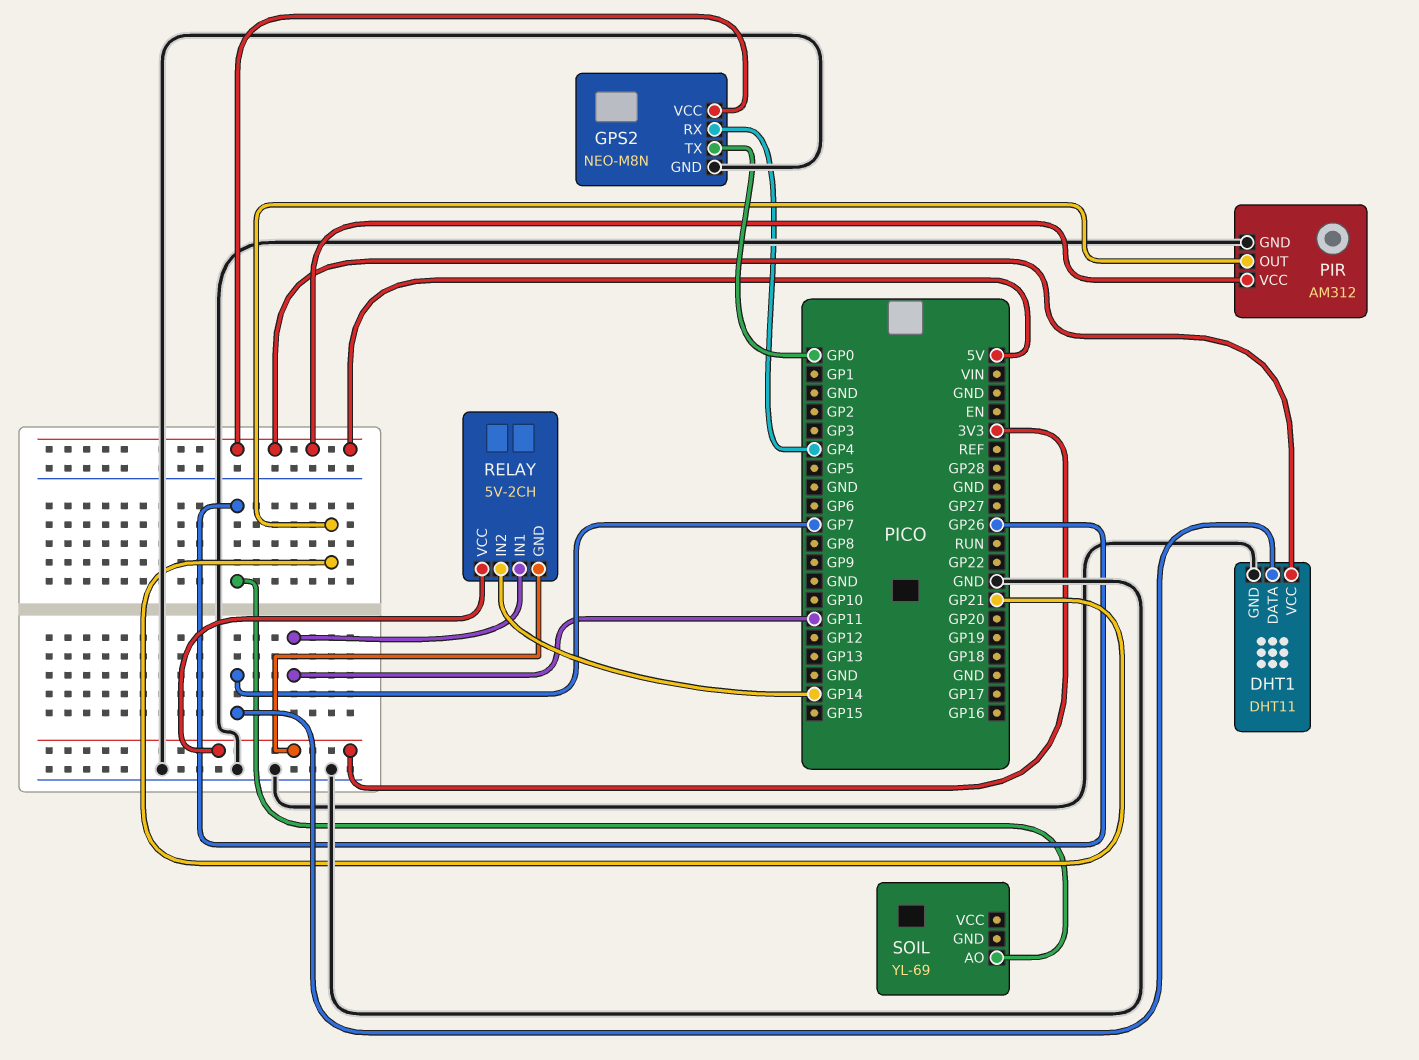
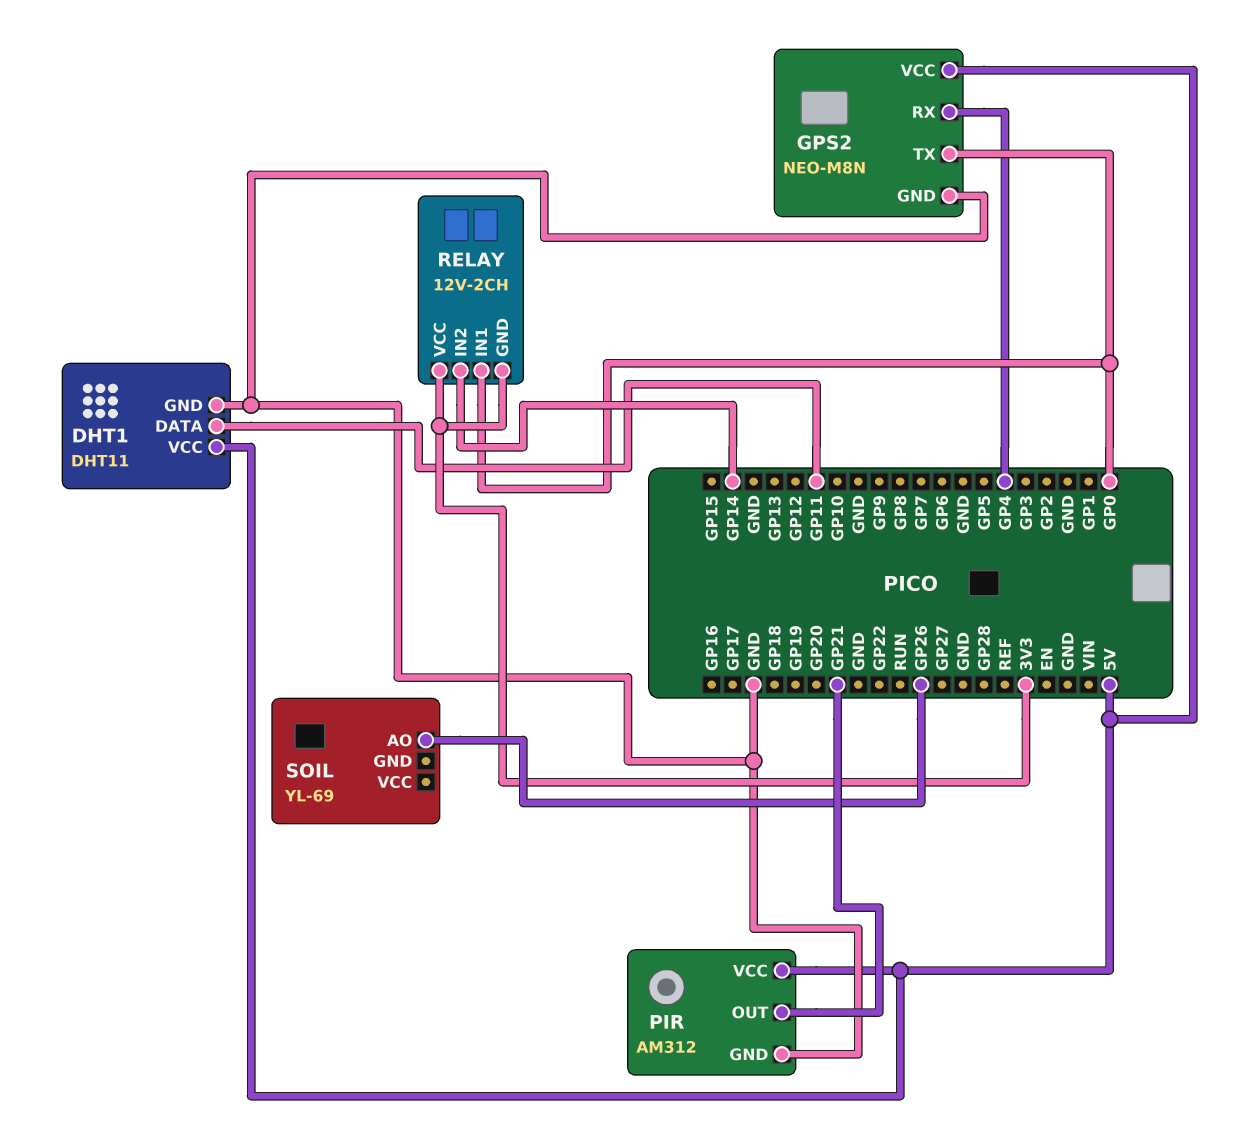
DHT1 pin DATA: GP7 -> GP11
RELAY: 5V-2CH -> 12V-2CH
RELAY pin IN1: GP11 -> GP0

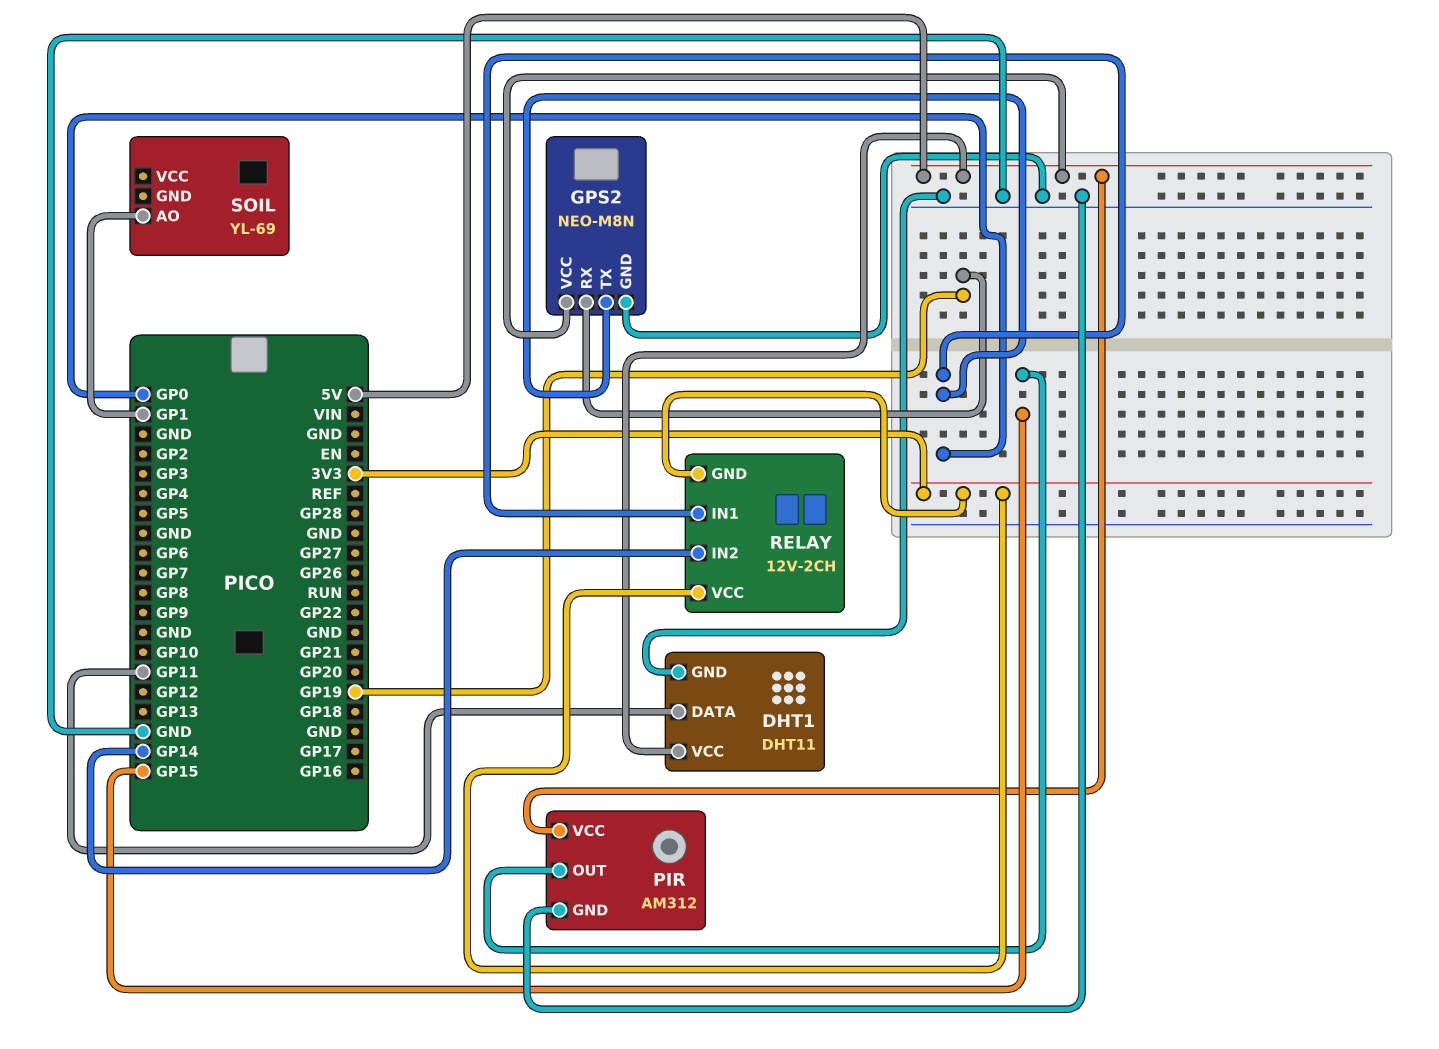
GPS2 pin RX: GP4 -> GP19
PIR pin OUT: GP21 -> GP15
SOIL pin AO: GP26 -> GP1

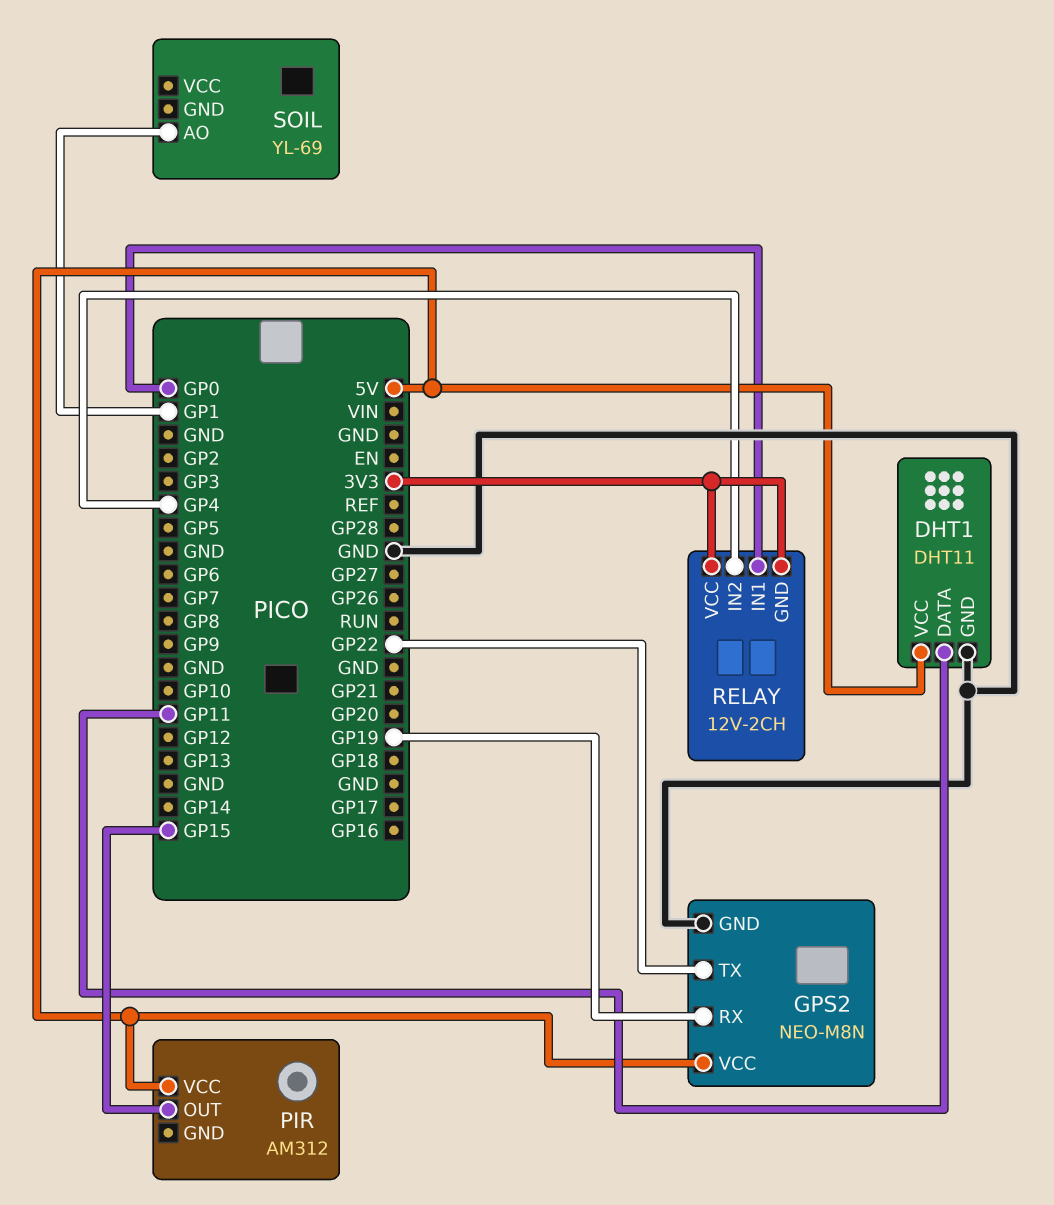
GPS2 pin TX: GP0 -> GP22
PIR pin GND: GND -> none
RELAY pin IN2: GP14 -> GP4

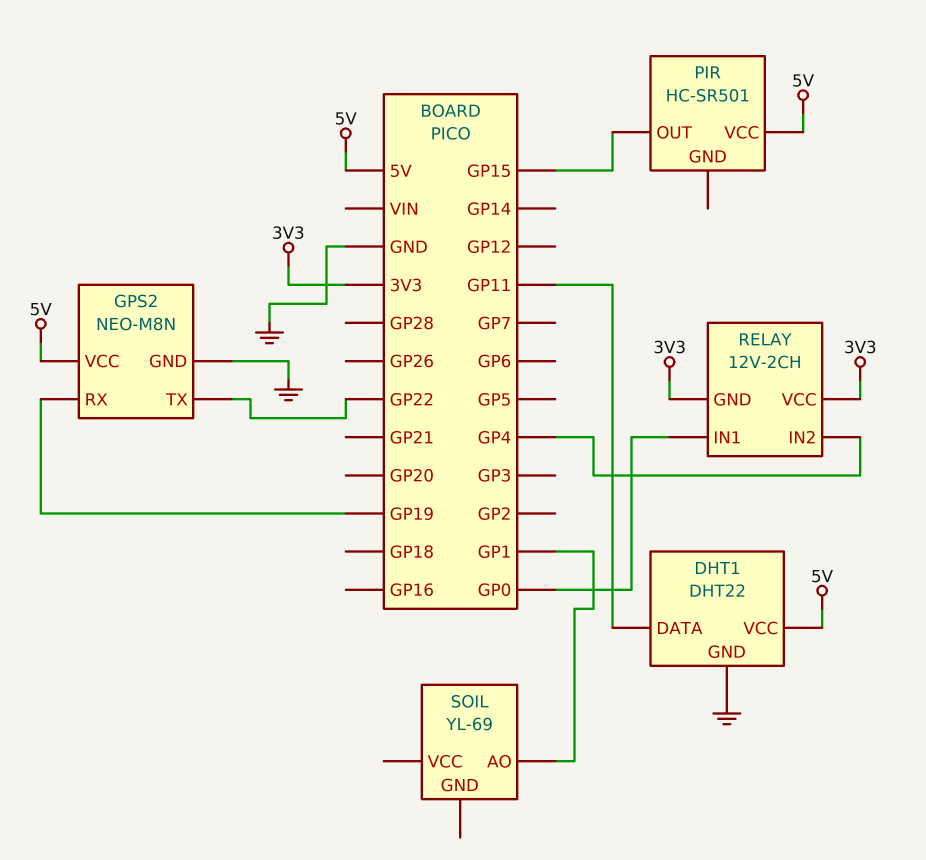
DHT1: DHT11 -> DHT22
PIR: AM312 -> HC-SR501

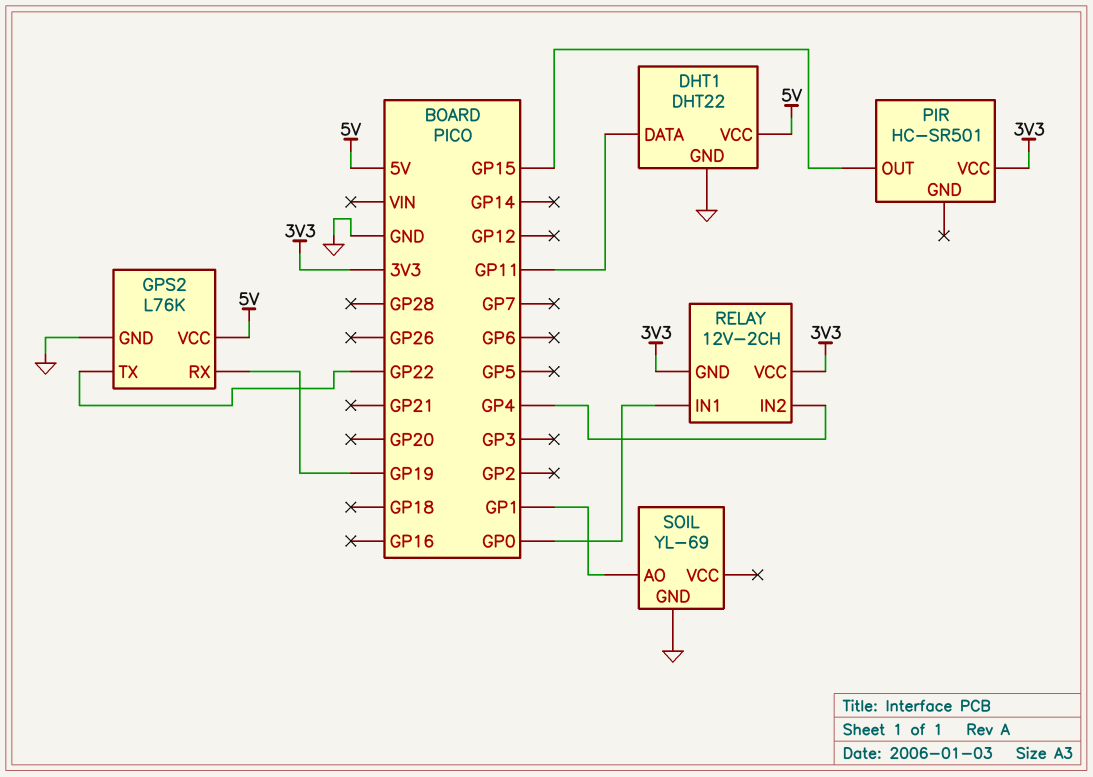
GPS2: NEO-M8N -> L76K
PIR pin VCC: 5V -> 3V3
SOIL pin GND: none -> GND

